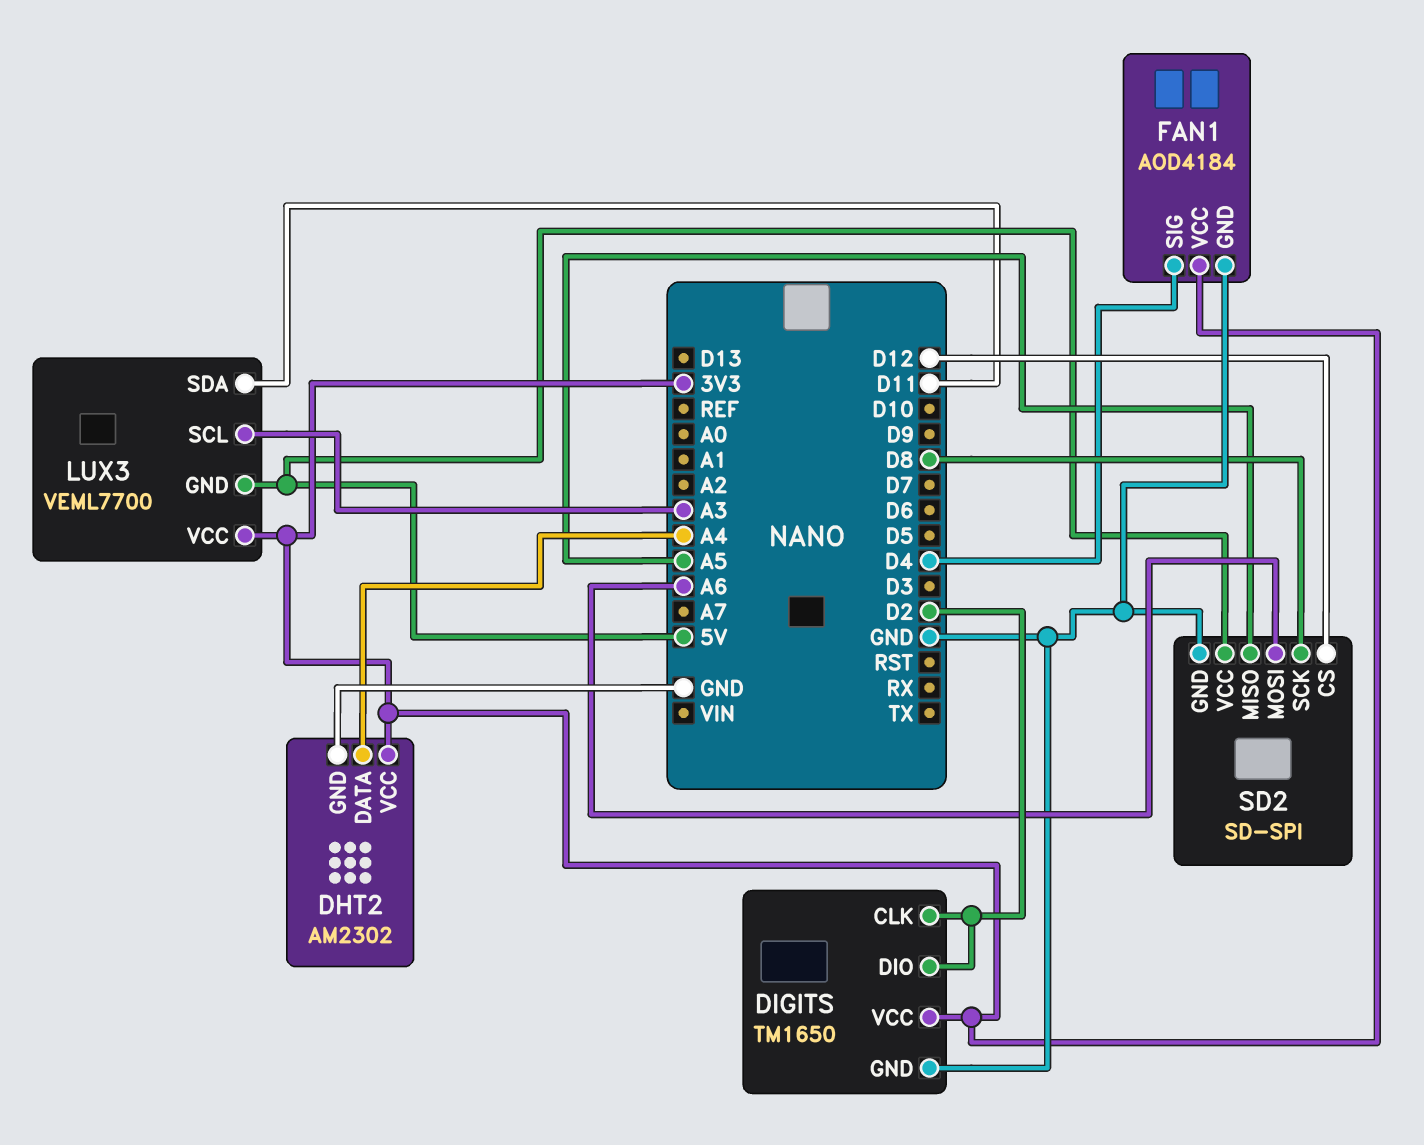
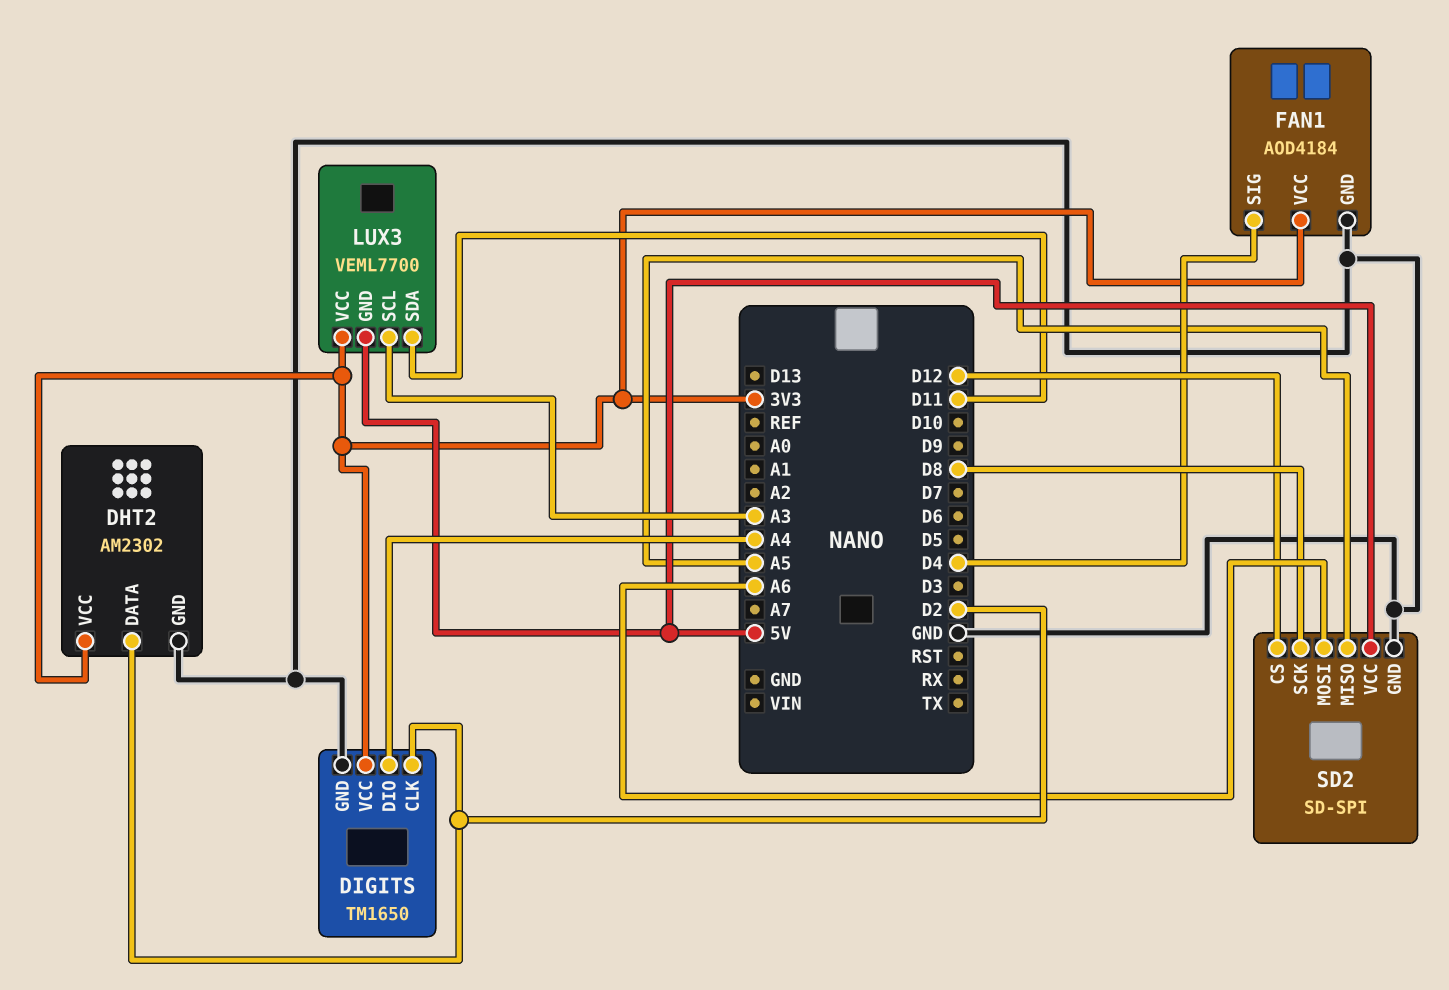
DHT2 pin DATA: A4 -> D2
DIGITS pin DIO: D2 -> A4

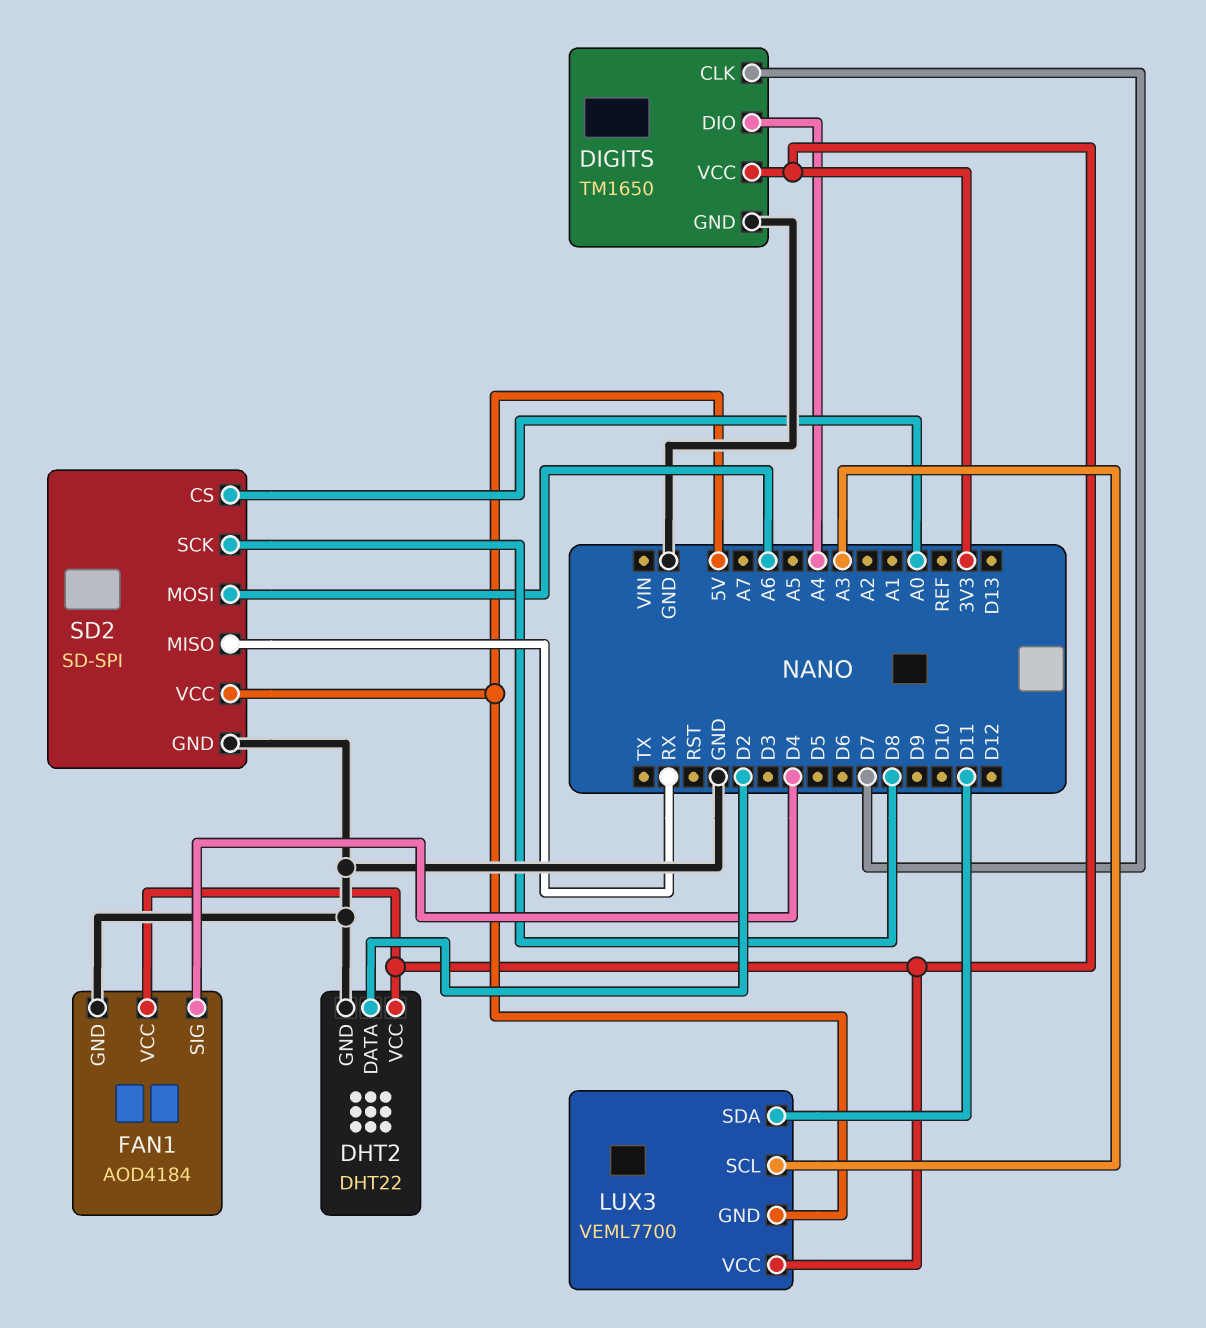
DHT2: AM2302 -> DHT22
DIGITS pin CLK: D2 -> D7
SD2 pin CS: D12 -> A0
SD2 pin MISO: A5 -> RX

